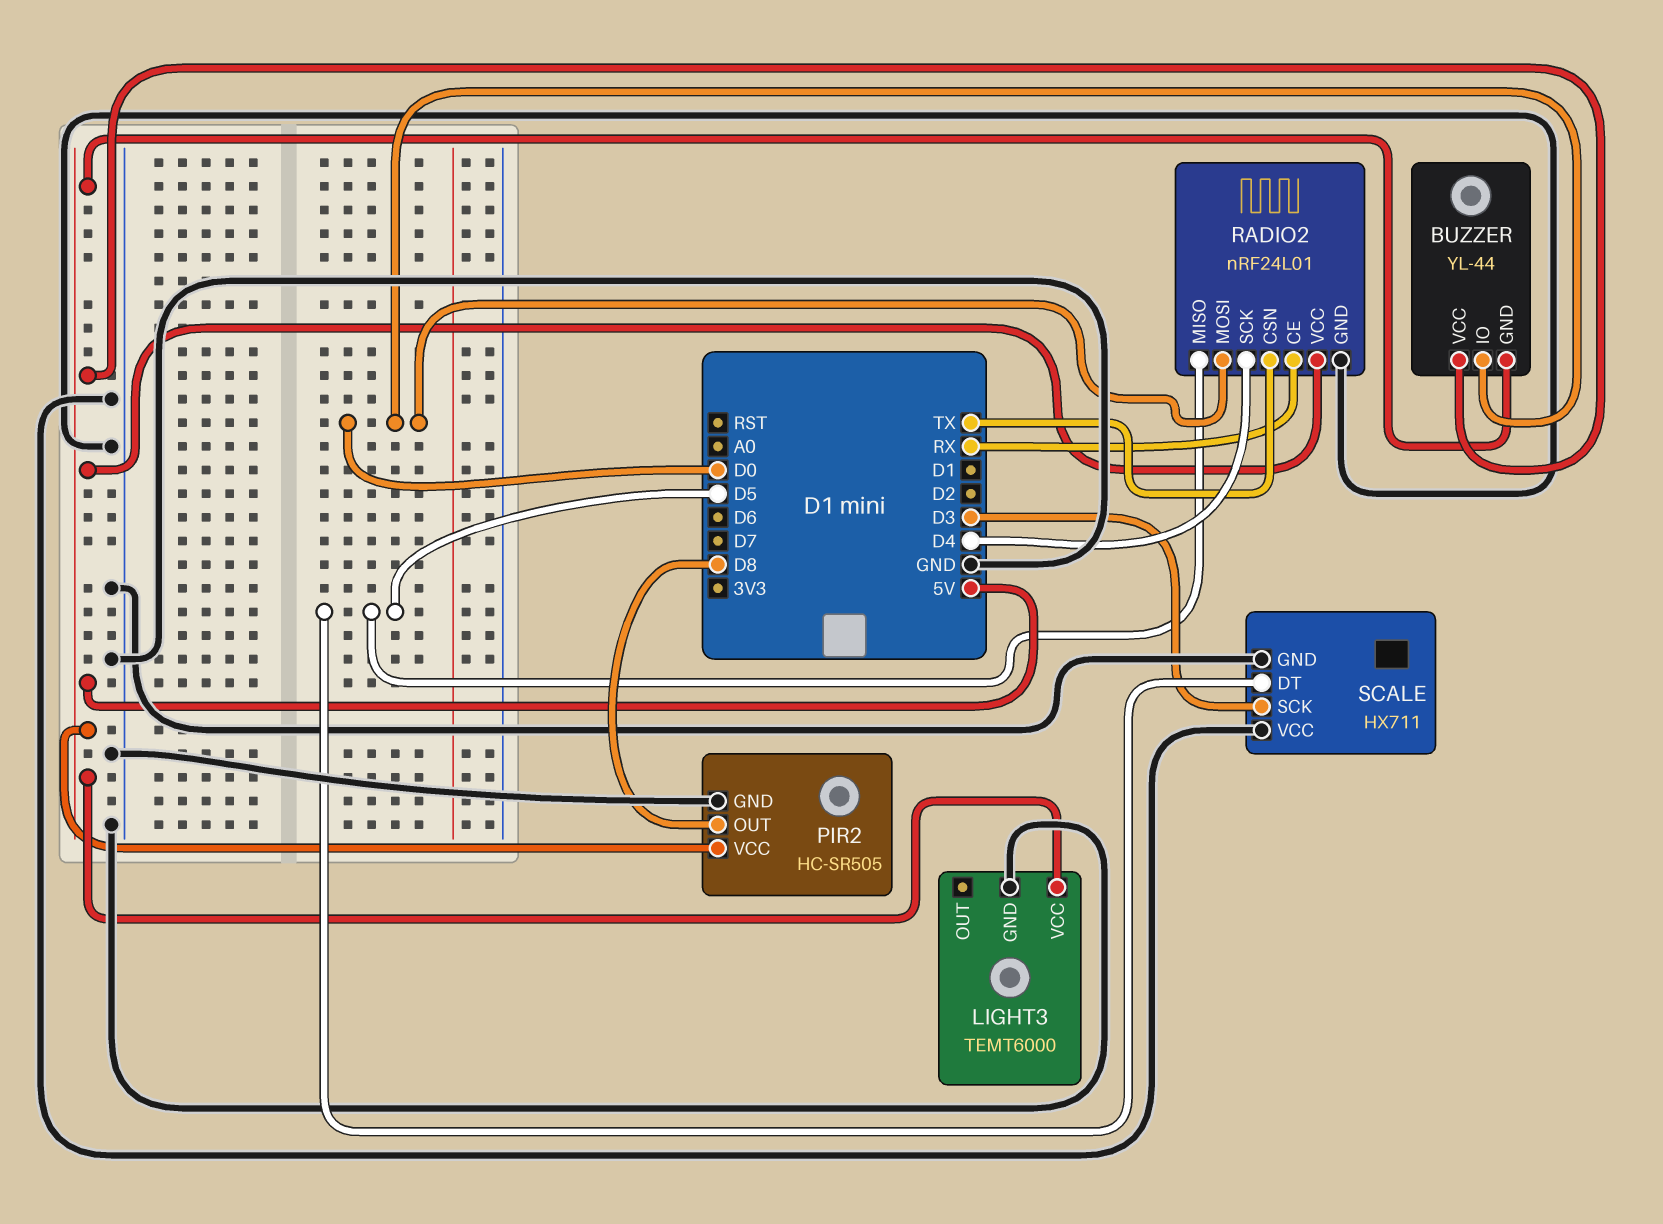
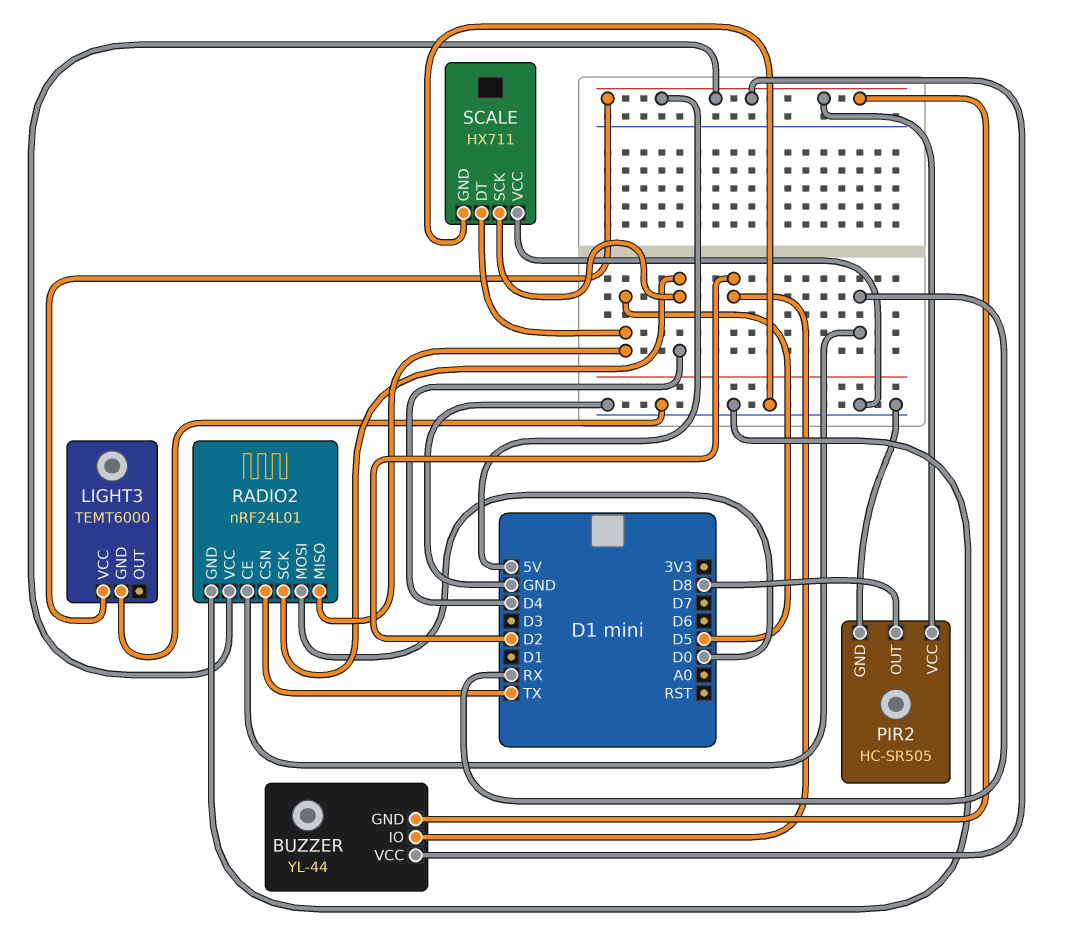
BUZZER pin IO: D0 -> D2
SCALE pin SCK: D3 -> D4

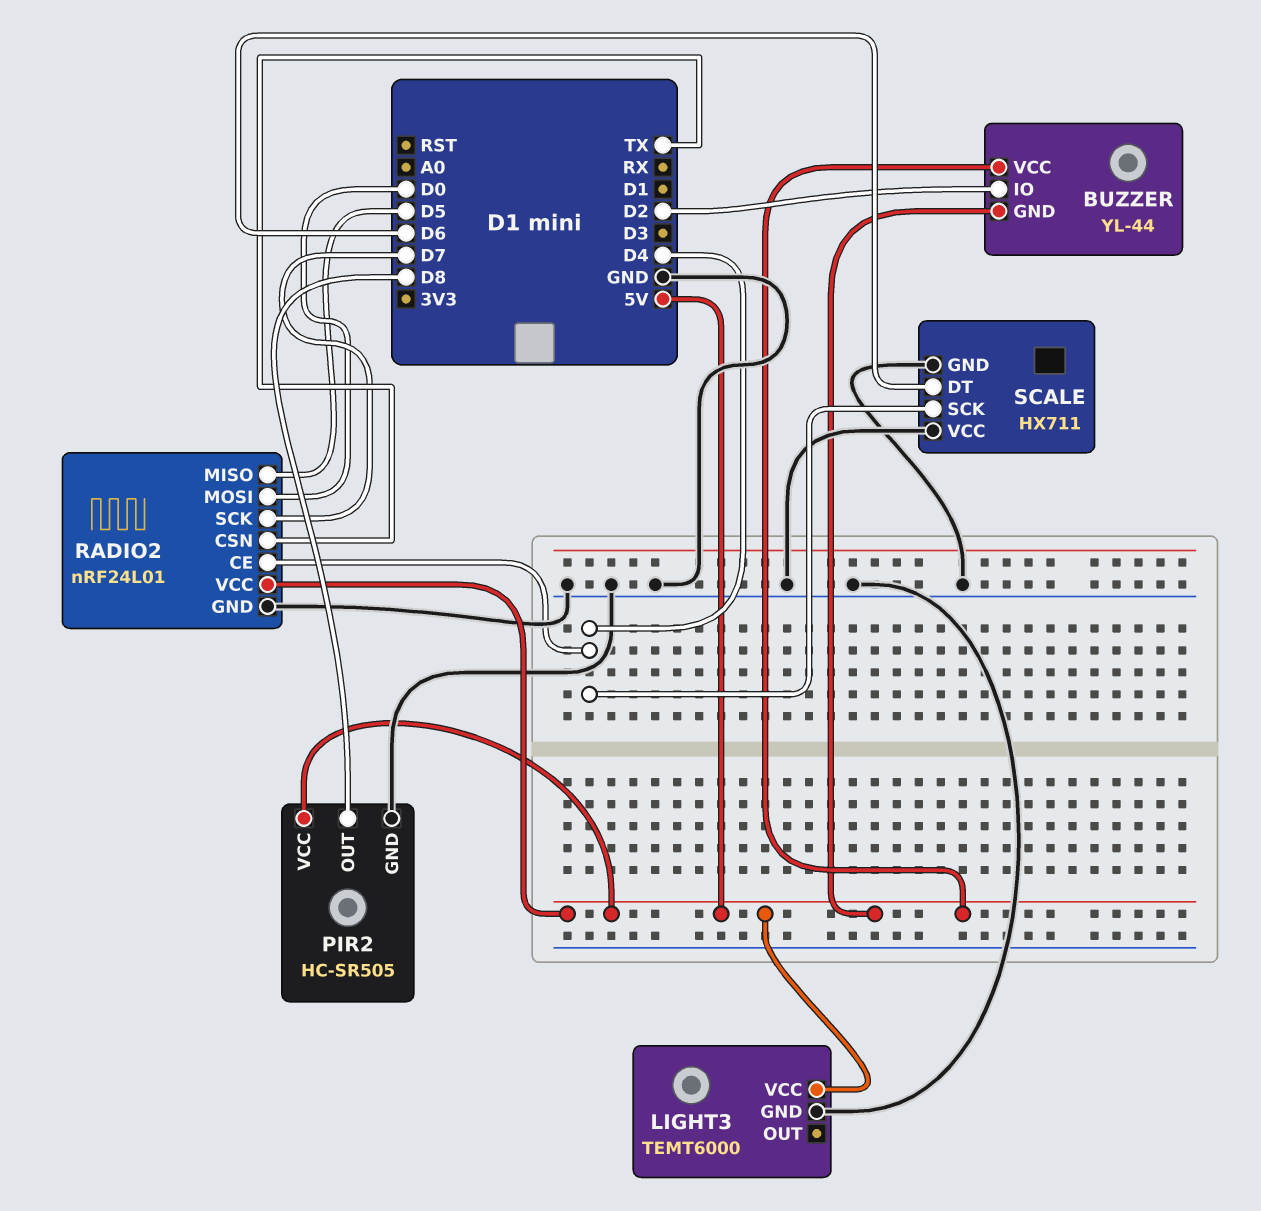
RADIO2 pin CE: RX -> D4
RADIO2 pin SCK: D4 -> D7
SCALE pin DT: D5 -> D6

